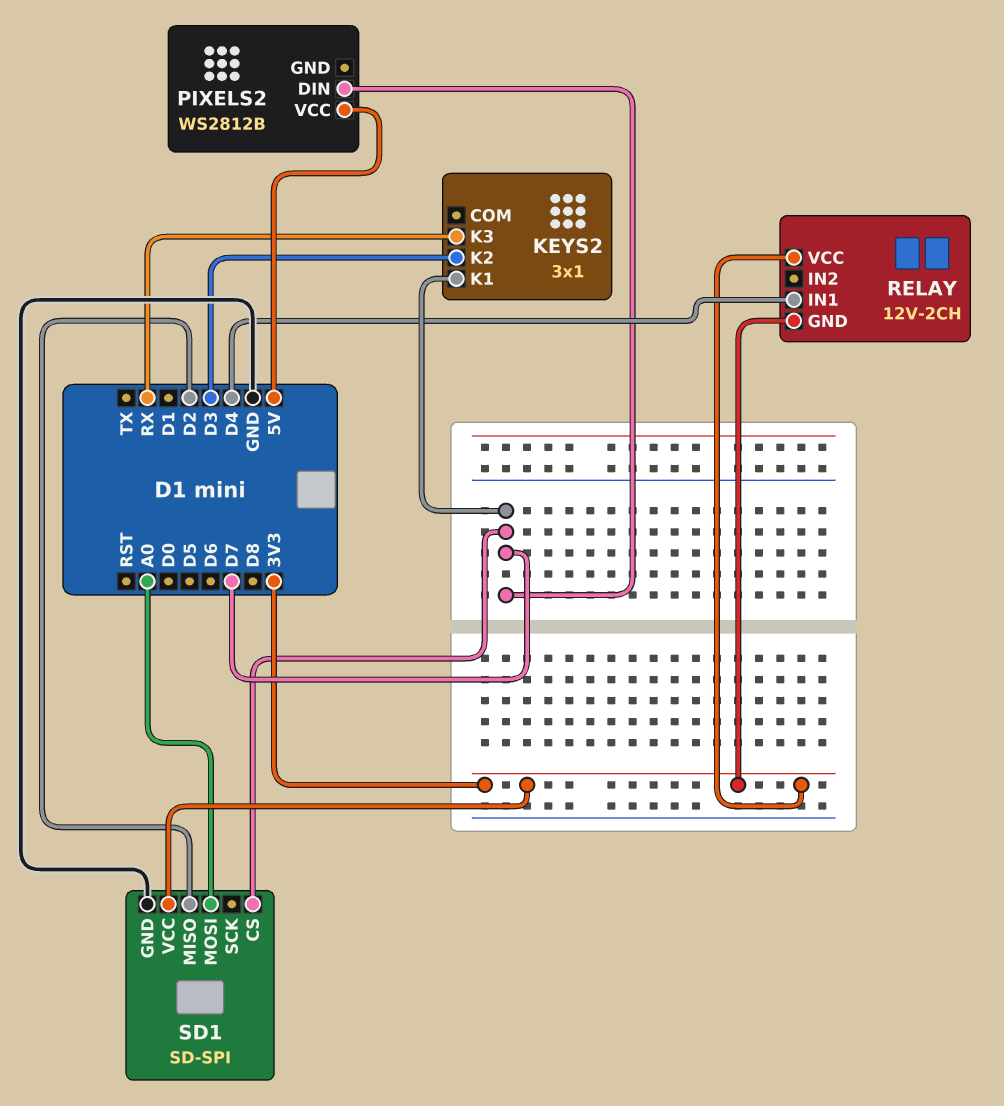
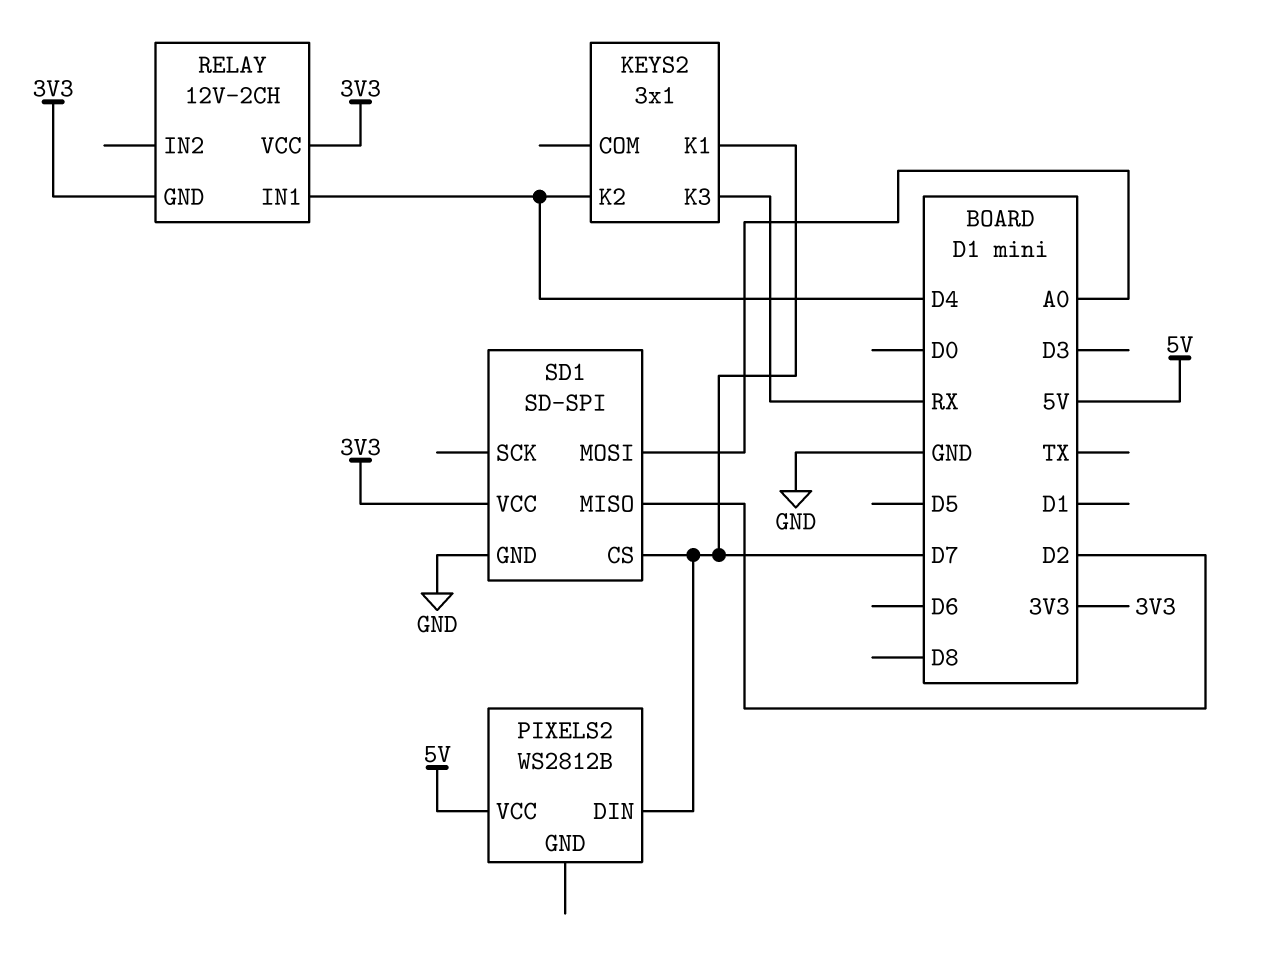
KEYS2 pin K2: D3 -> D4

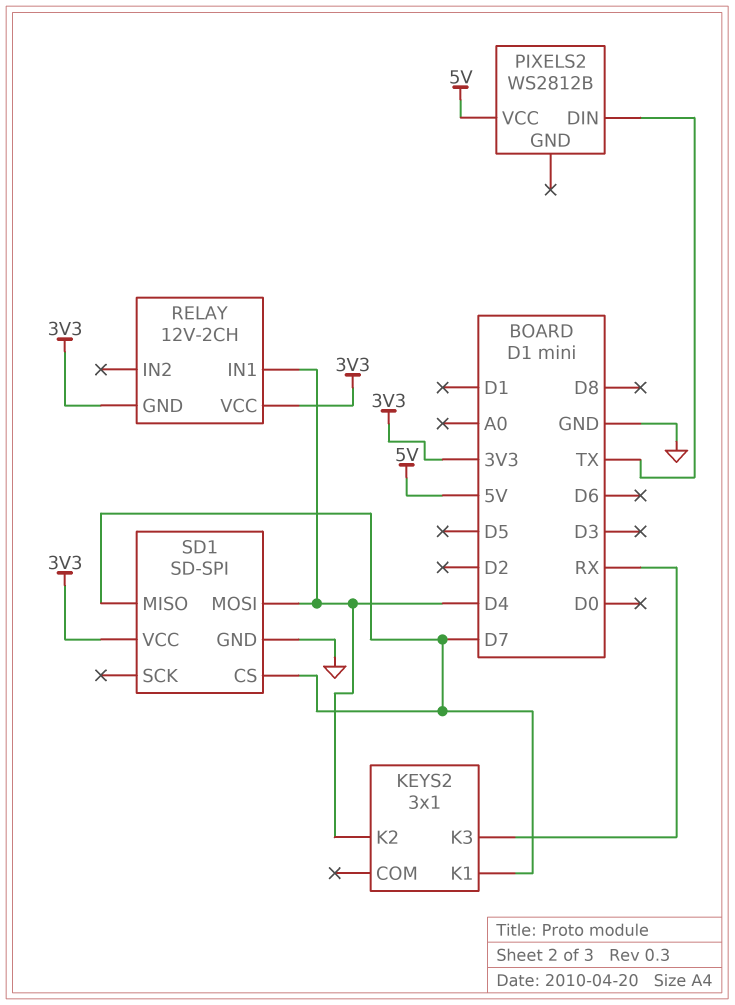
PIXELS2 pin DIN: D7 -> TX
SD1 pin MISO: D2 -> D7
SD1 pin MOSI: A0 -> D4

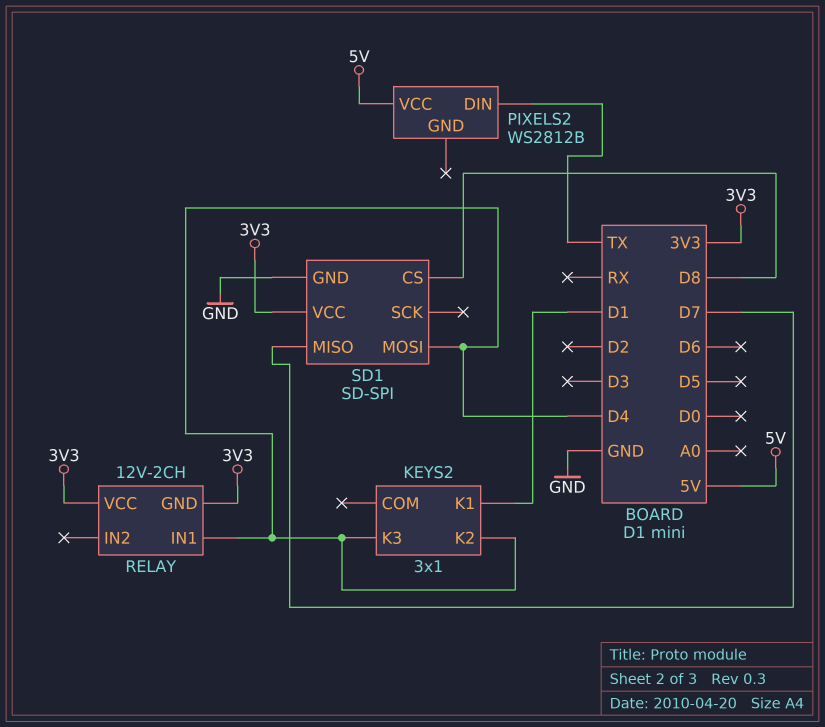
KEYS2 pin K1: D7 -> D1
KEYS2 pin K3: RX -> D4
SD1 pin CS: D7 -> D8

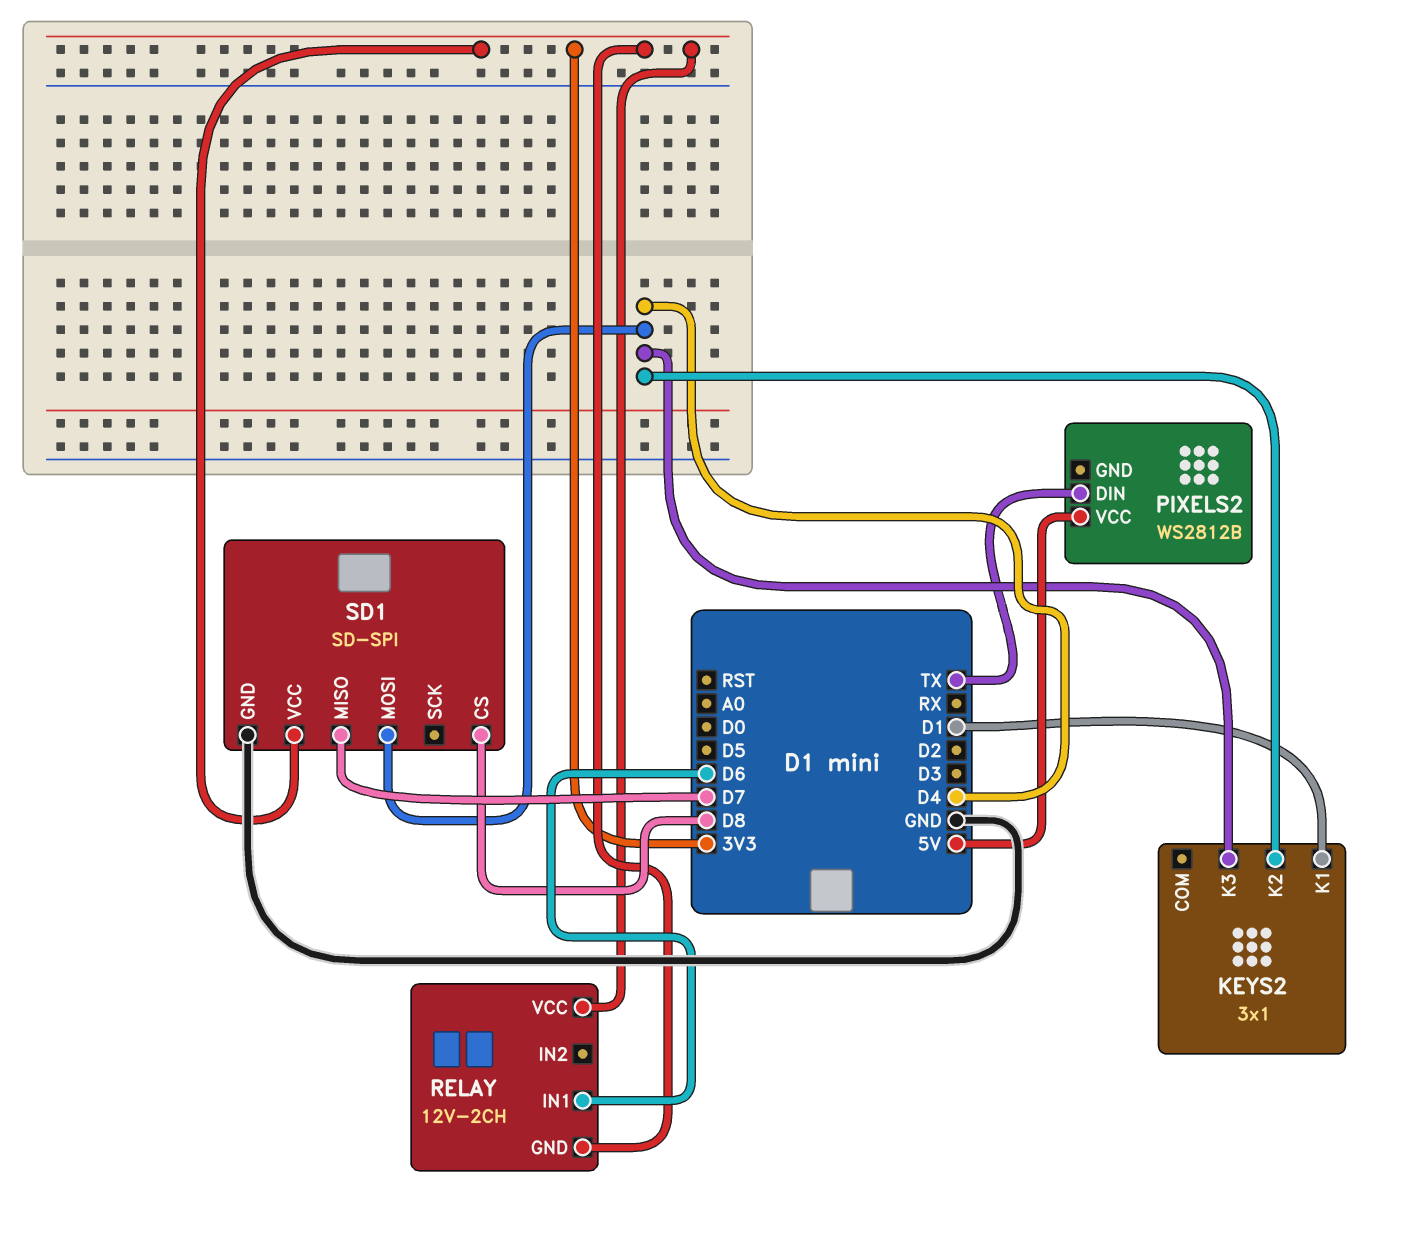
RELAY pin IN1: D4 -> D6

